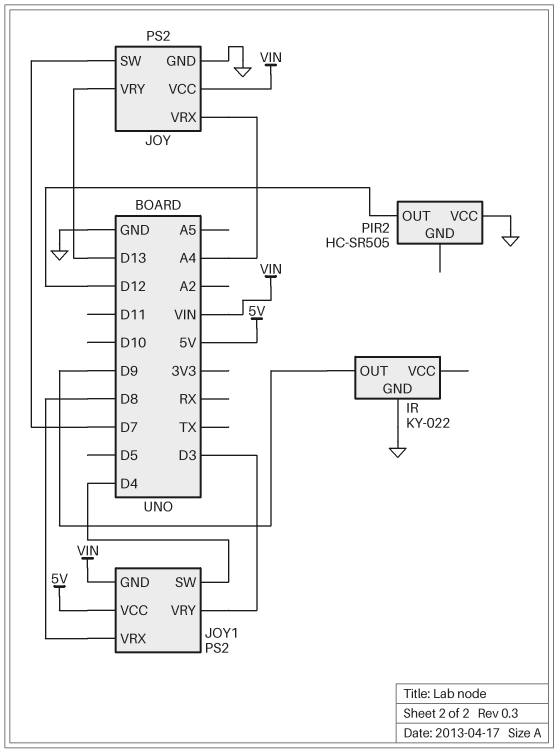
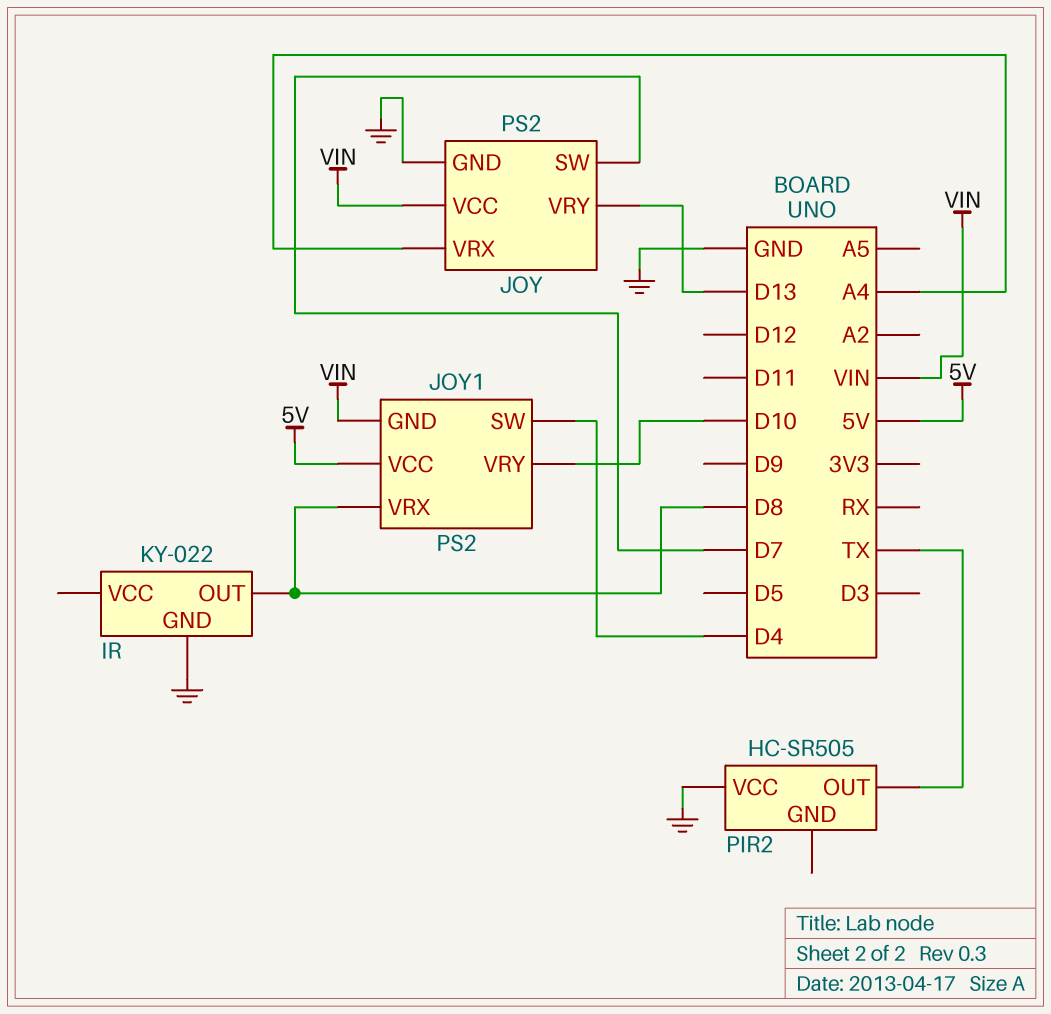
IR pin OUT: D9 -> D8
JOY1 pin VRY: D3 -> D10
PIR2 pin OUT: D12 -> TX

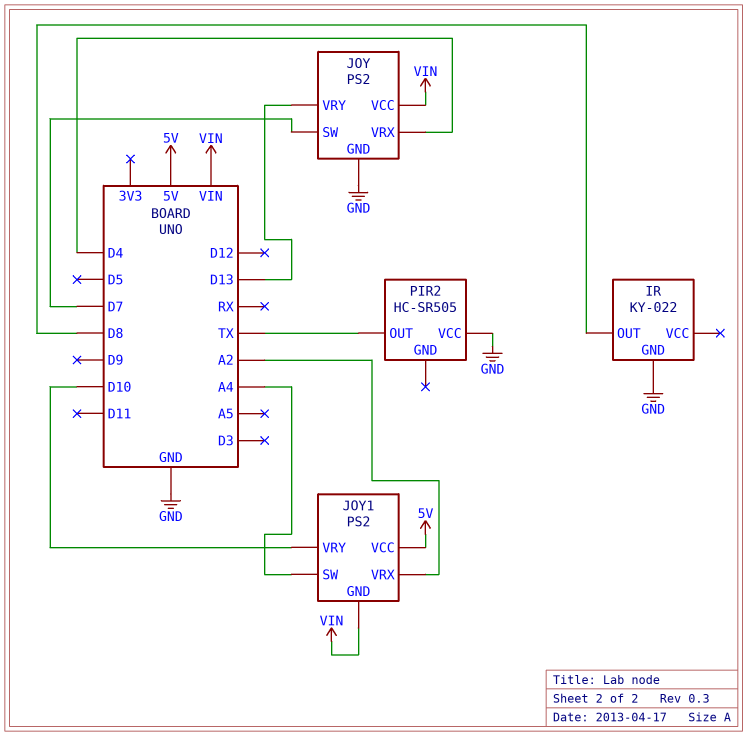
JOY pin VRX: A4 -> D4
JOY1 pin SW: D4 -> A4
JOY1 pin VRX: D8 -> A2

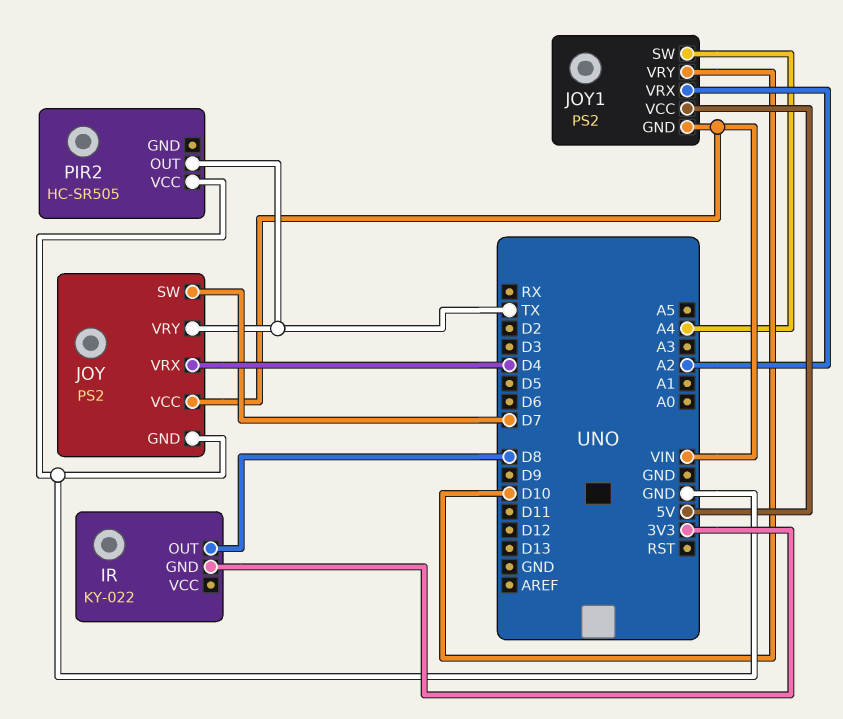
IR pin GND: GND -> 3V3
JOY pin VRY: D13 -> TX

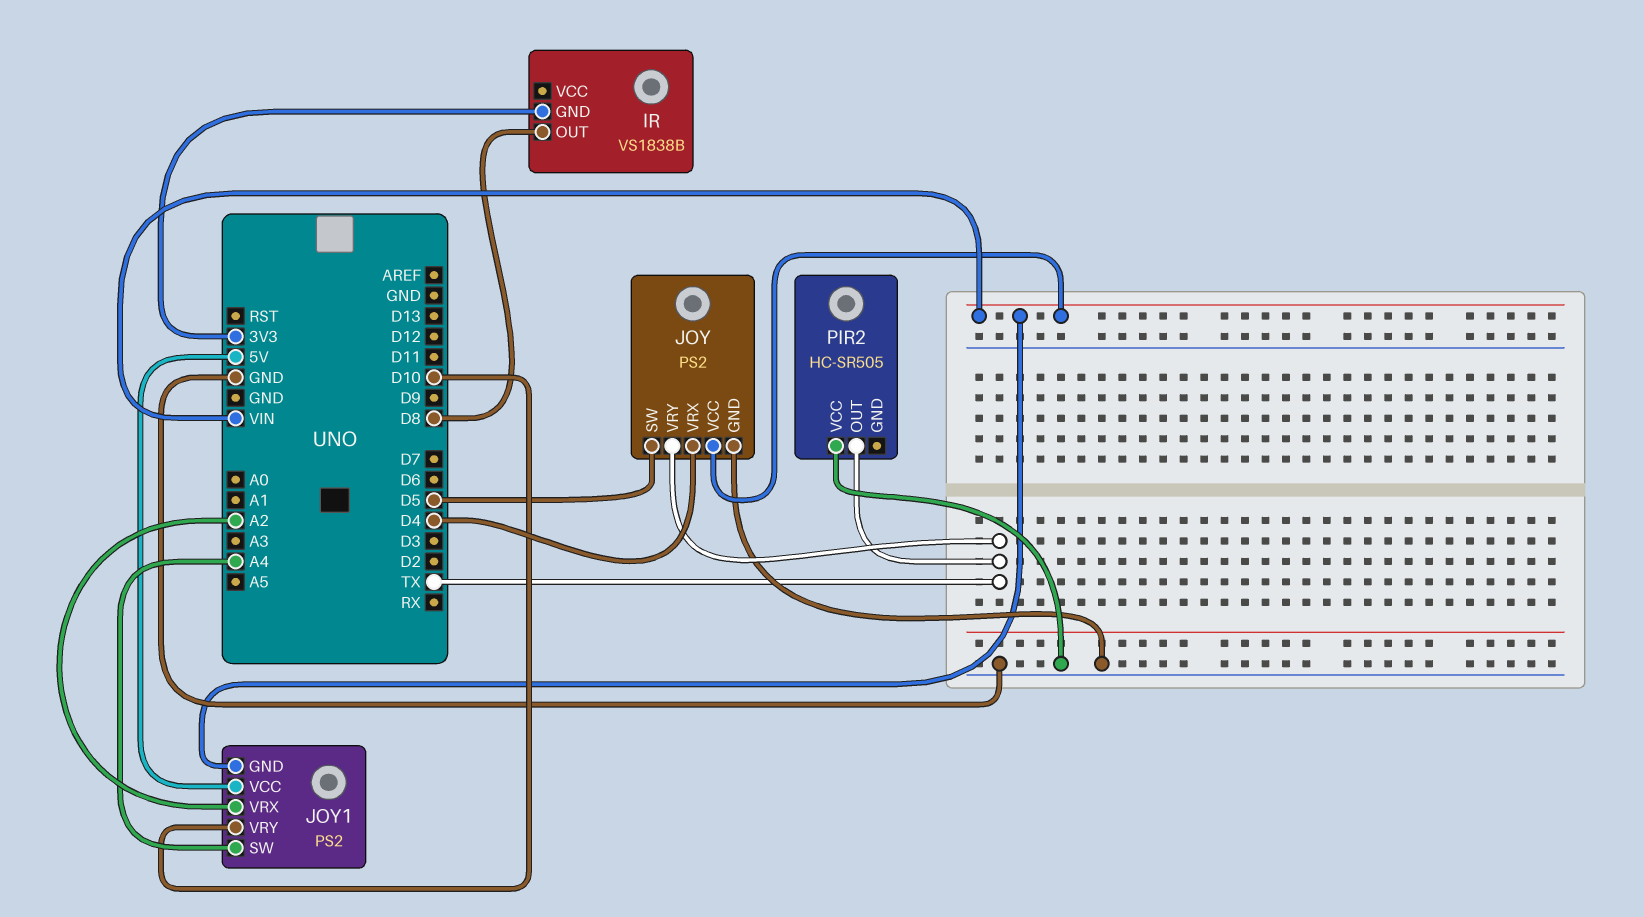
IR: KY-022 -> VS1838B
JOY pin SW: D7 -> D5

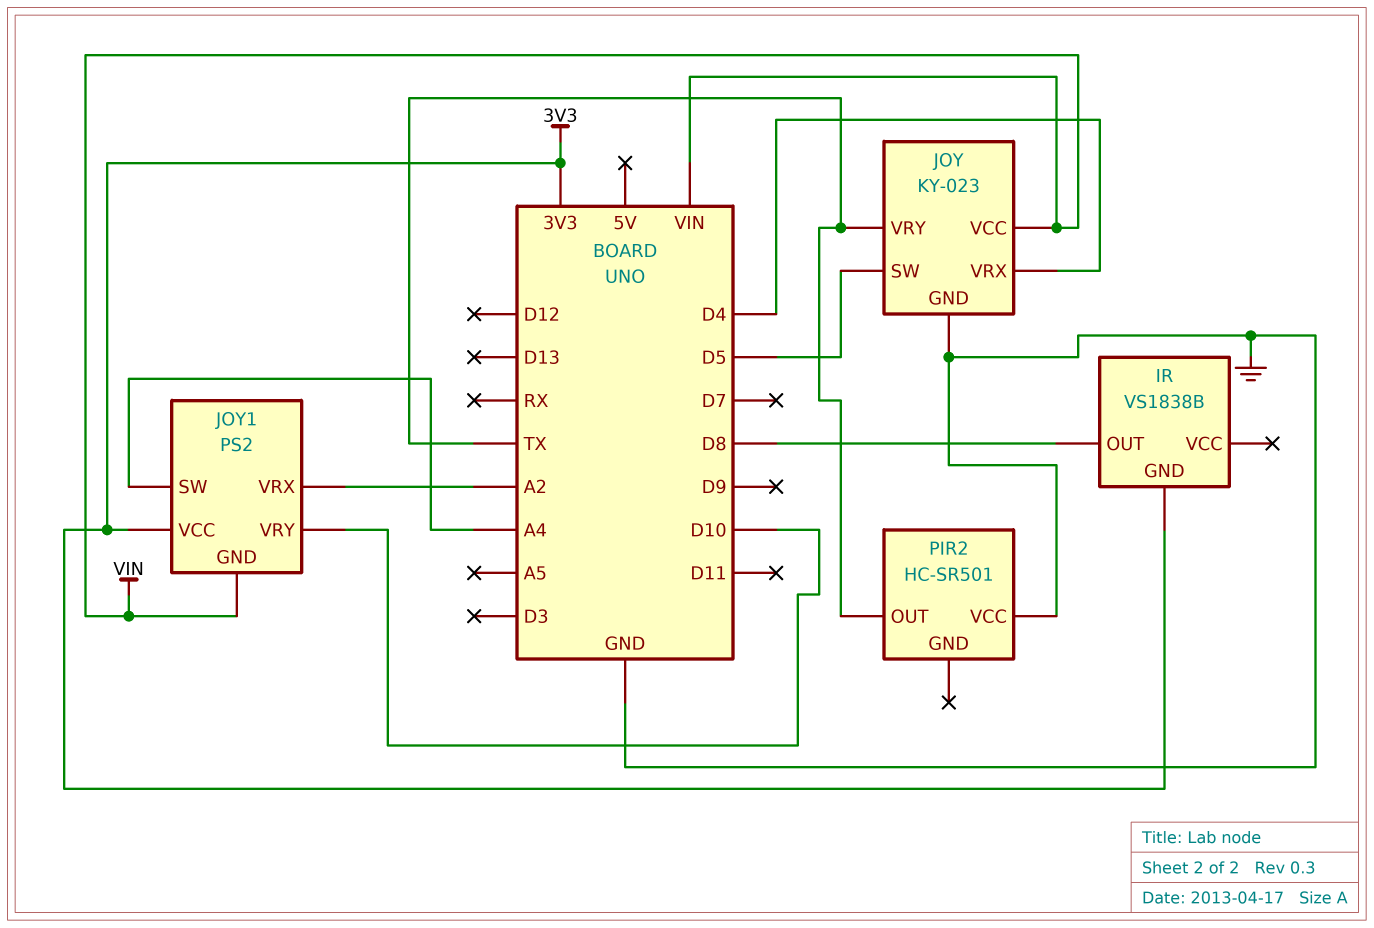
JOY: PS2 -> KY-023
JOY1 pin VCC: 5V -> 3V3
PIR2: HC-SR505 -> HC-SR501

